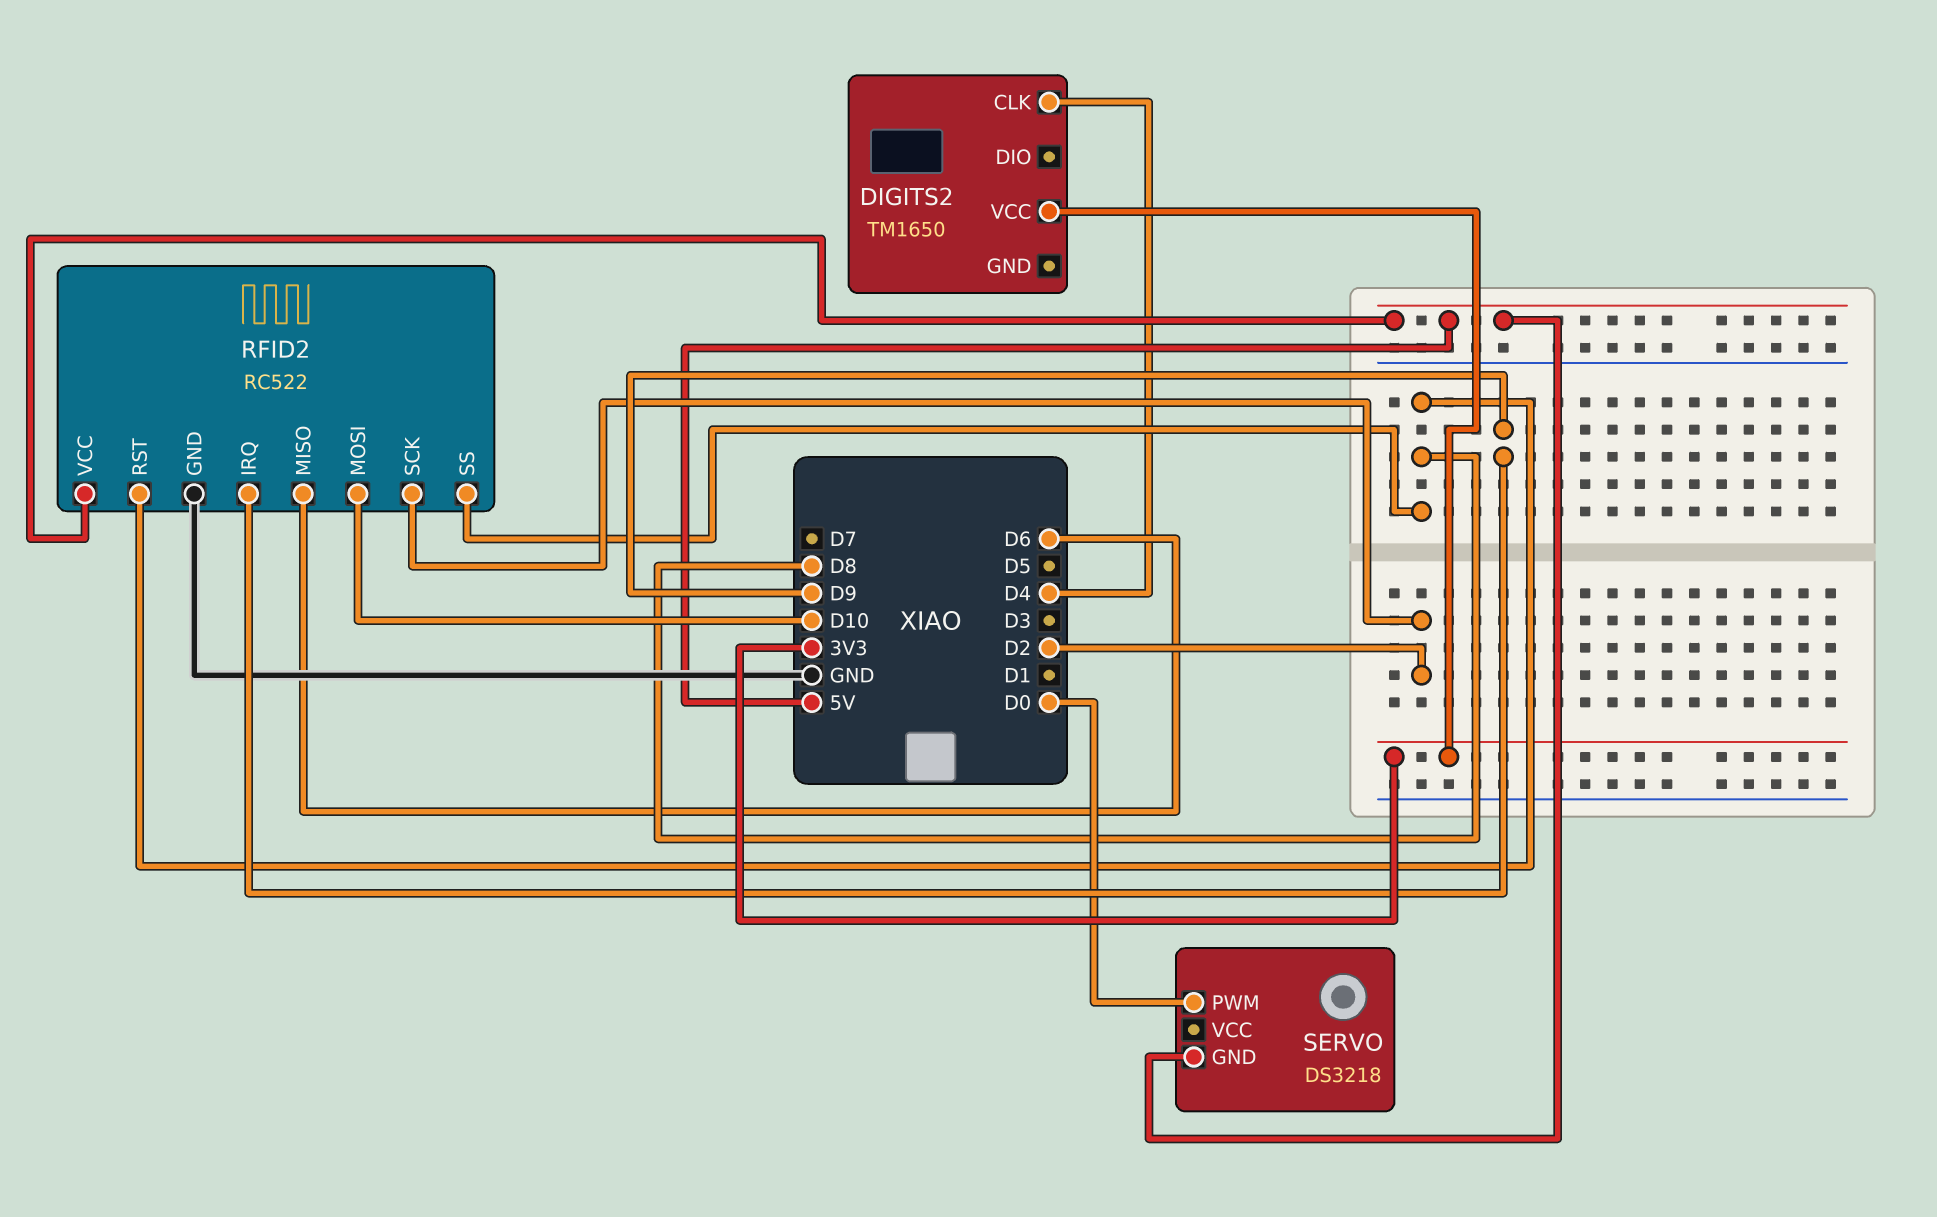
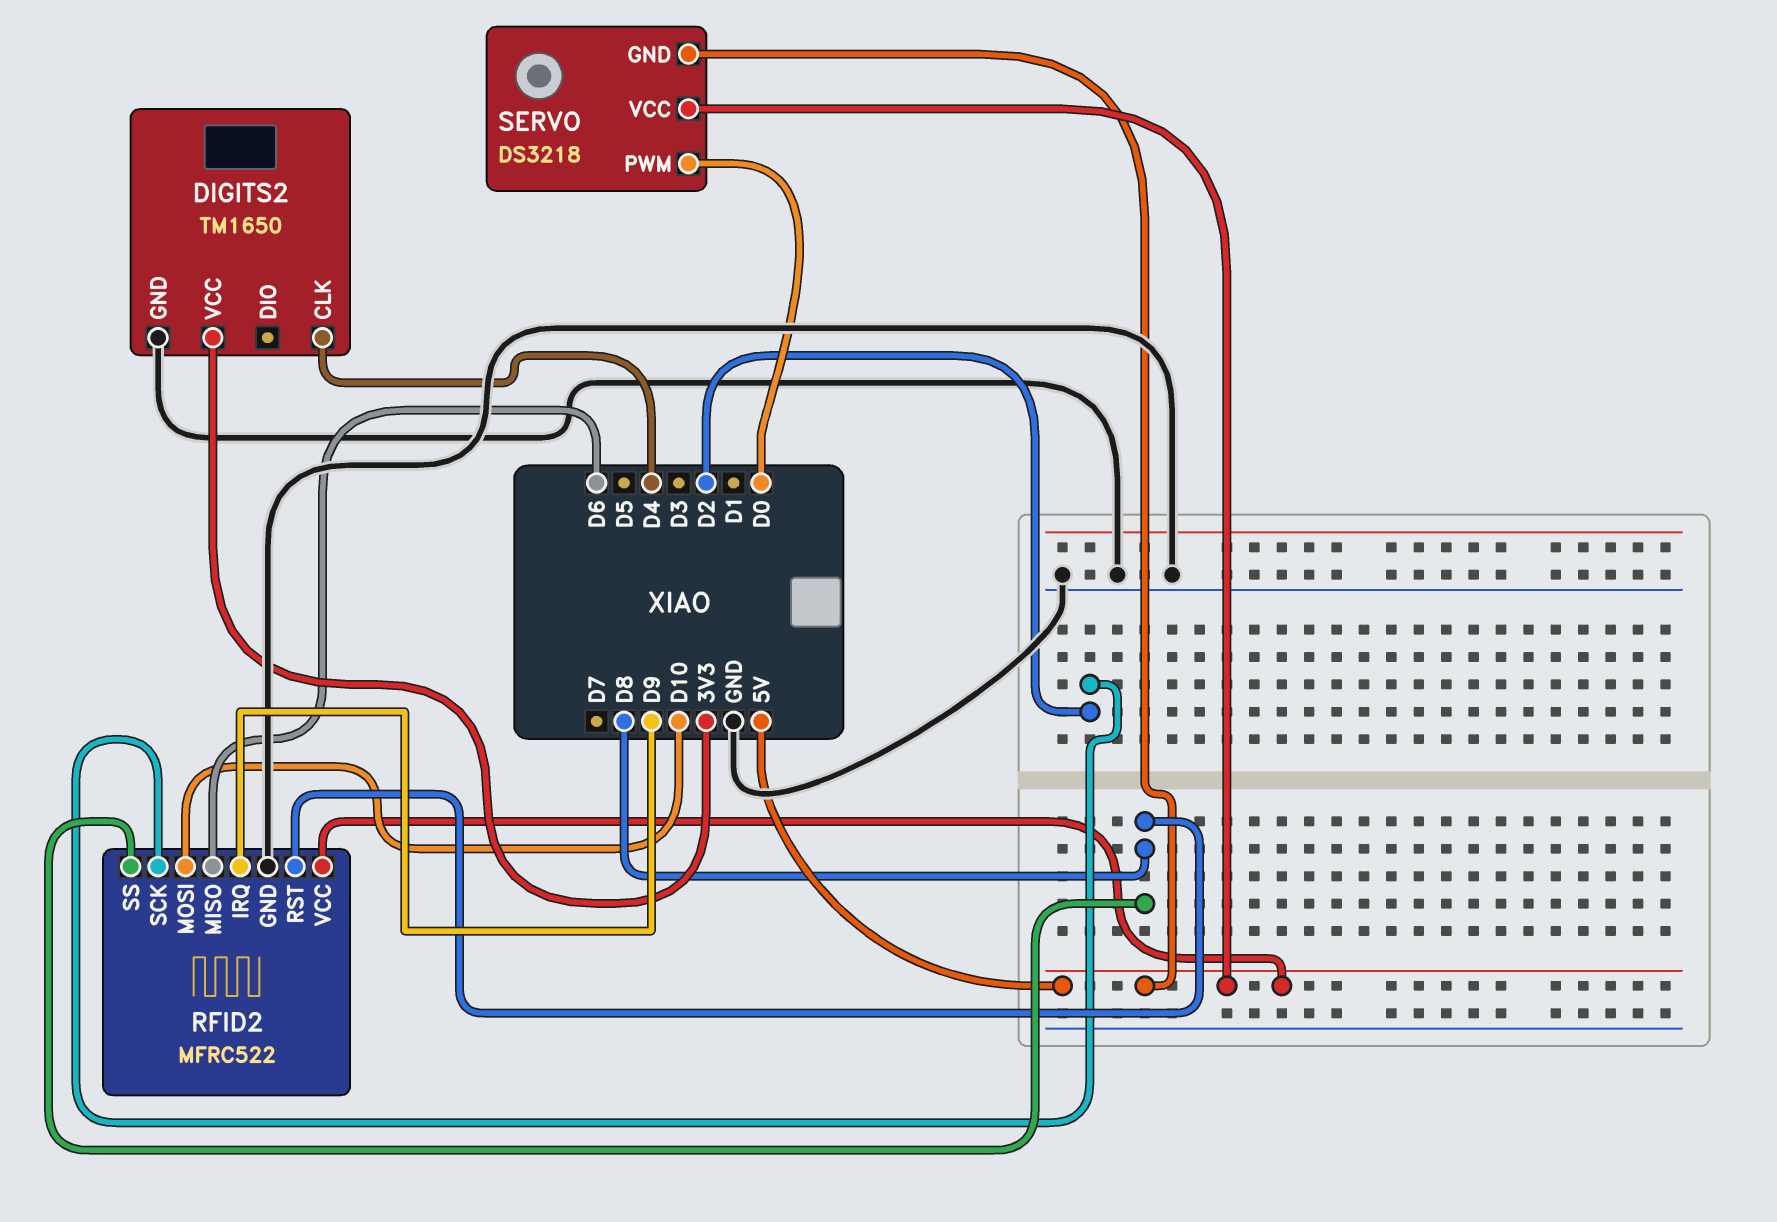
DIGITS2 pin GND: none -> GND
RFID2: RC522 -> MFRC522
SERVO pin VCC: none -> 5V

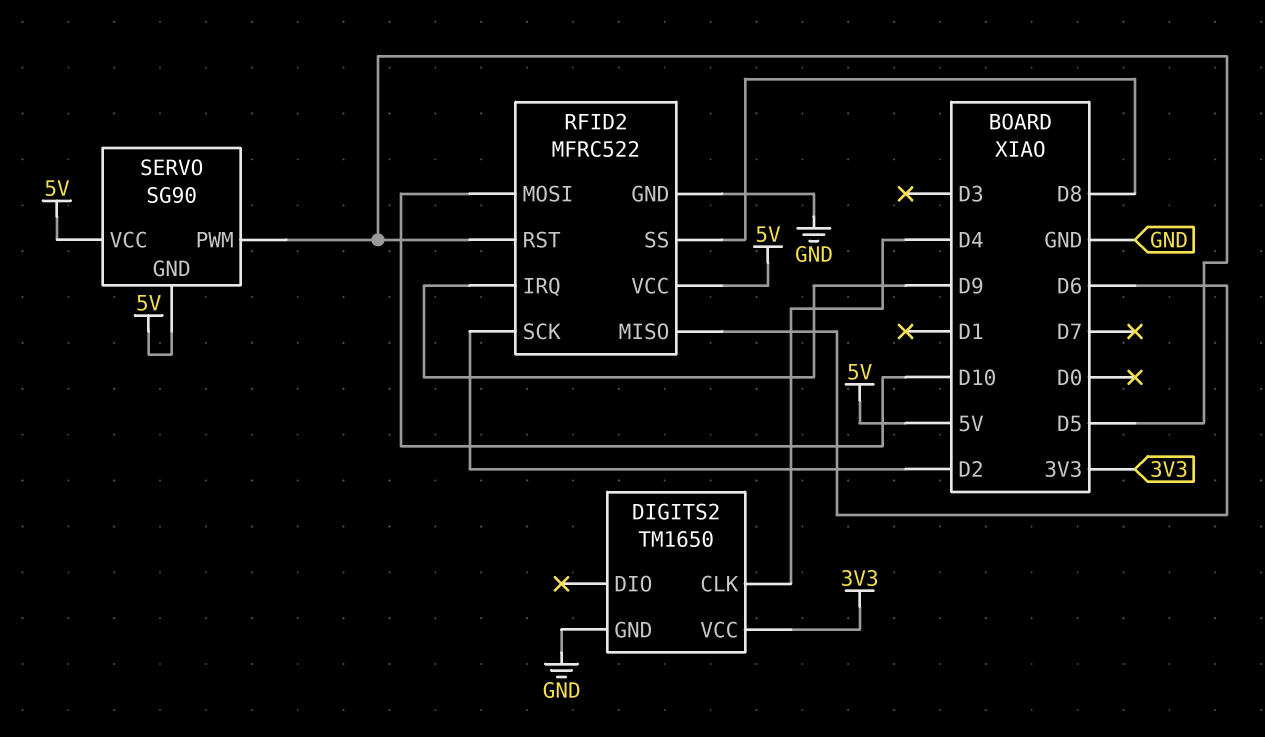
RFID2 pin RST: D8 -> D5
SERVO: DS3218 -> SG90
SERVO pin PWM: D0 -> D5

